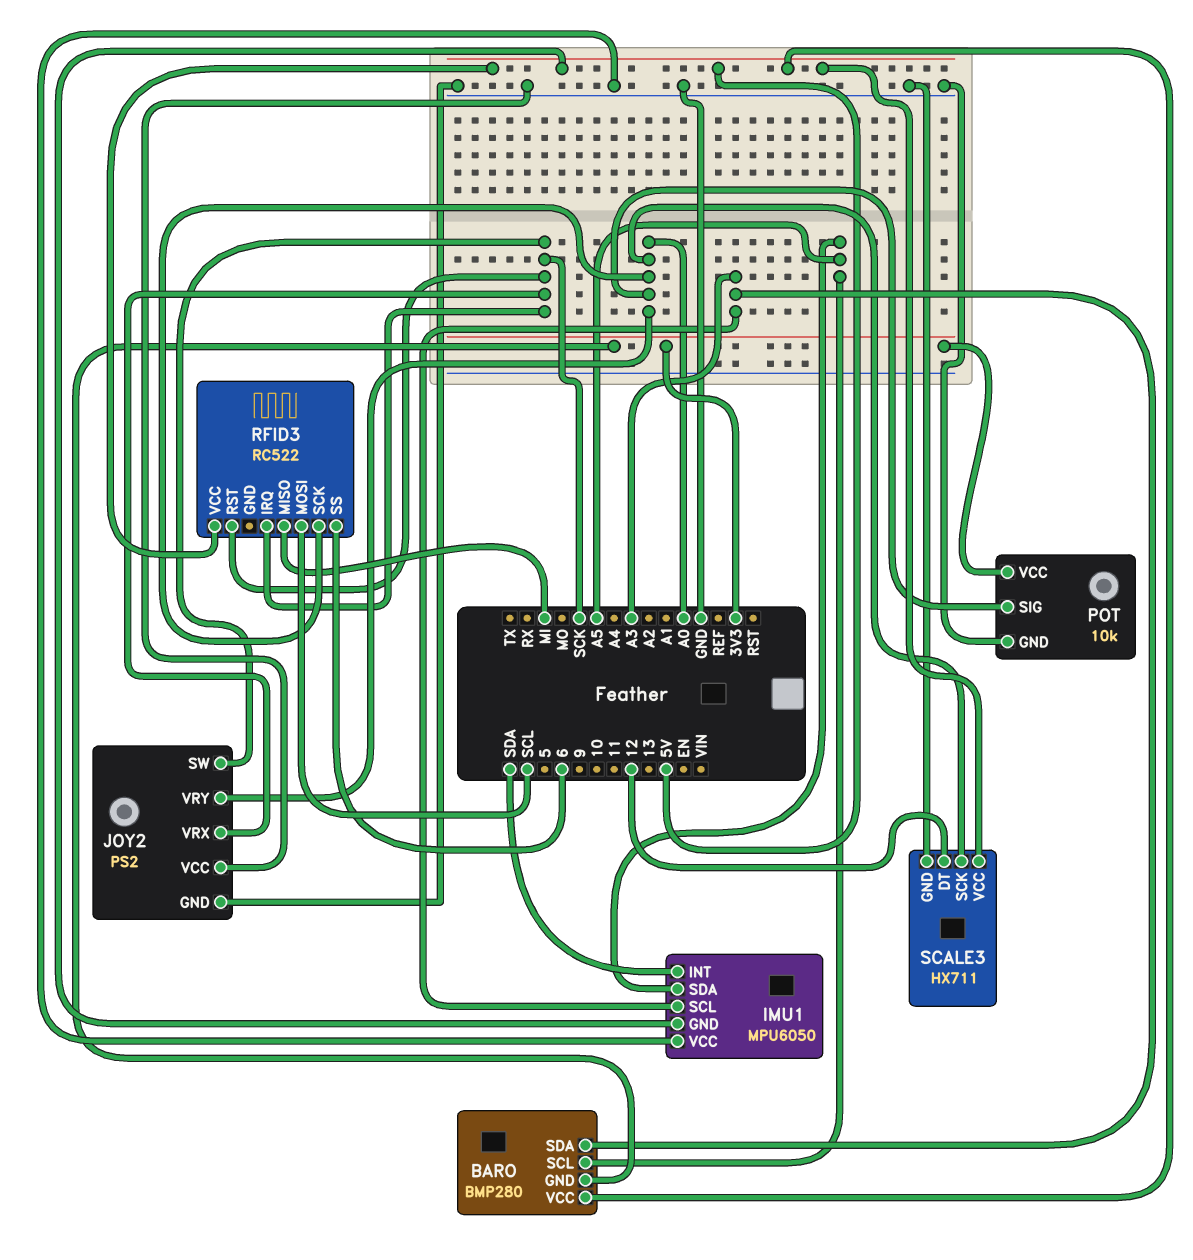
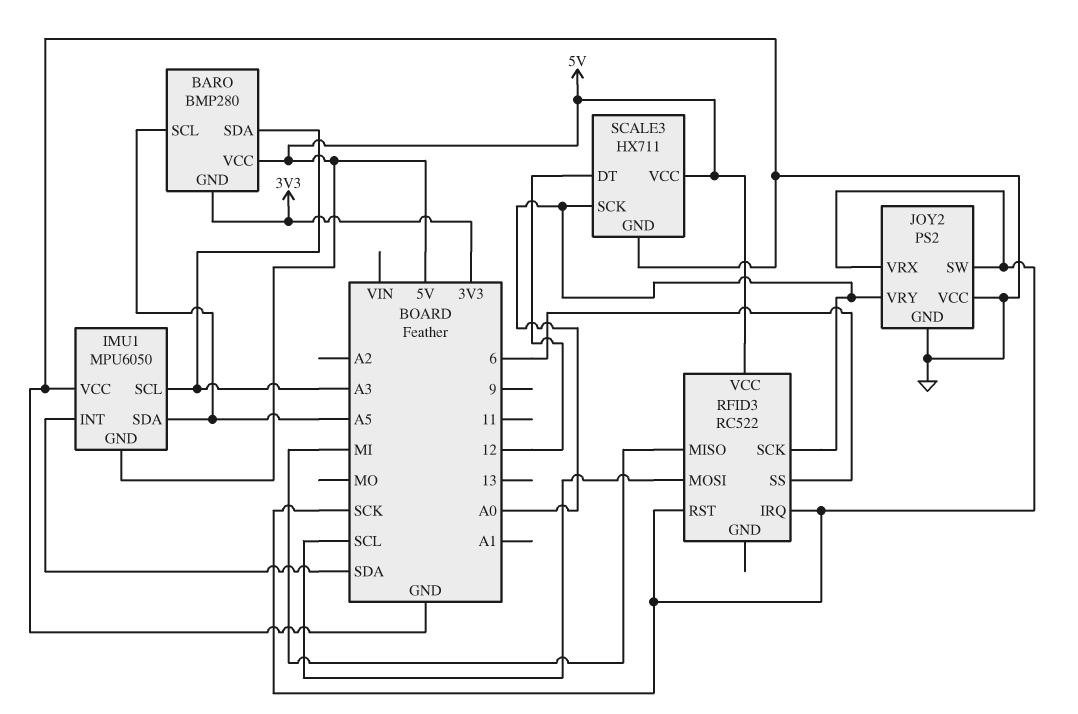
POT: 10k -> none
POT pin GND: GND -> none
POT pin SIG: A0 -> none
POT pin VCC: 3V3 -> none

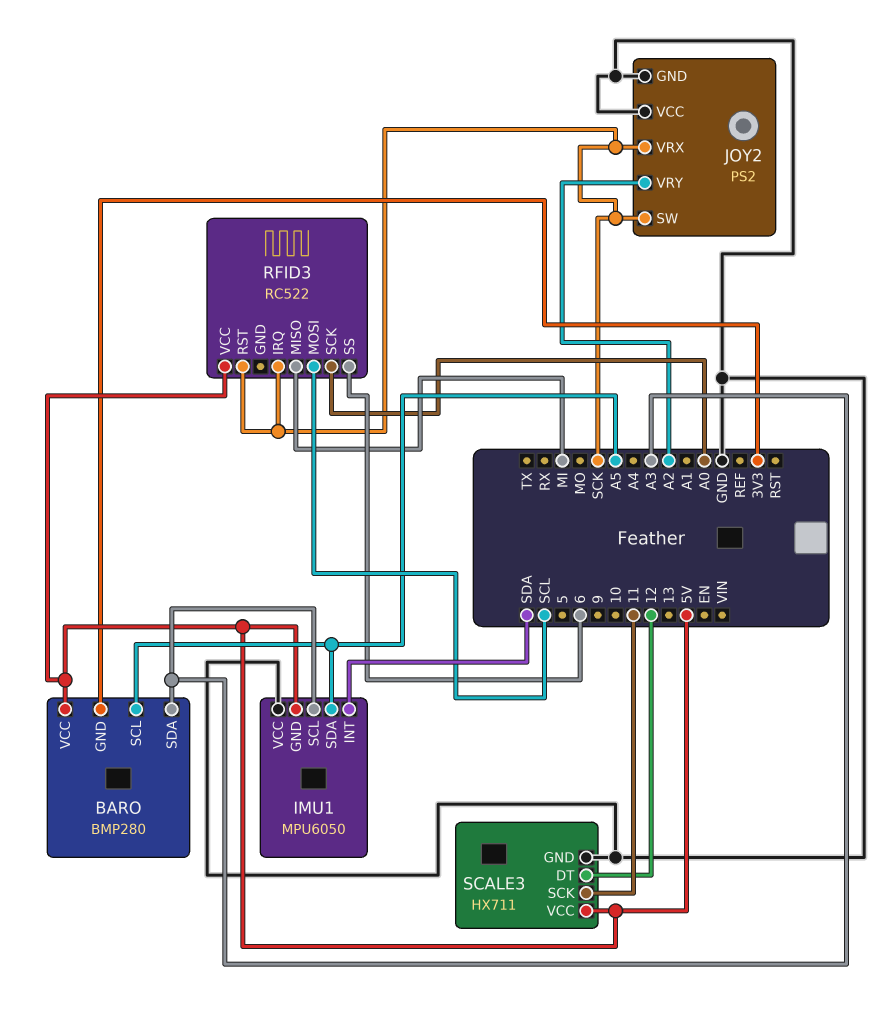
JOY2 pin VRY: A0 -> A2
SCALE3 pin SCK: A0 -> 11

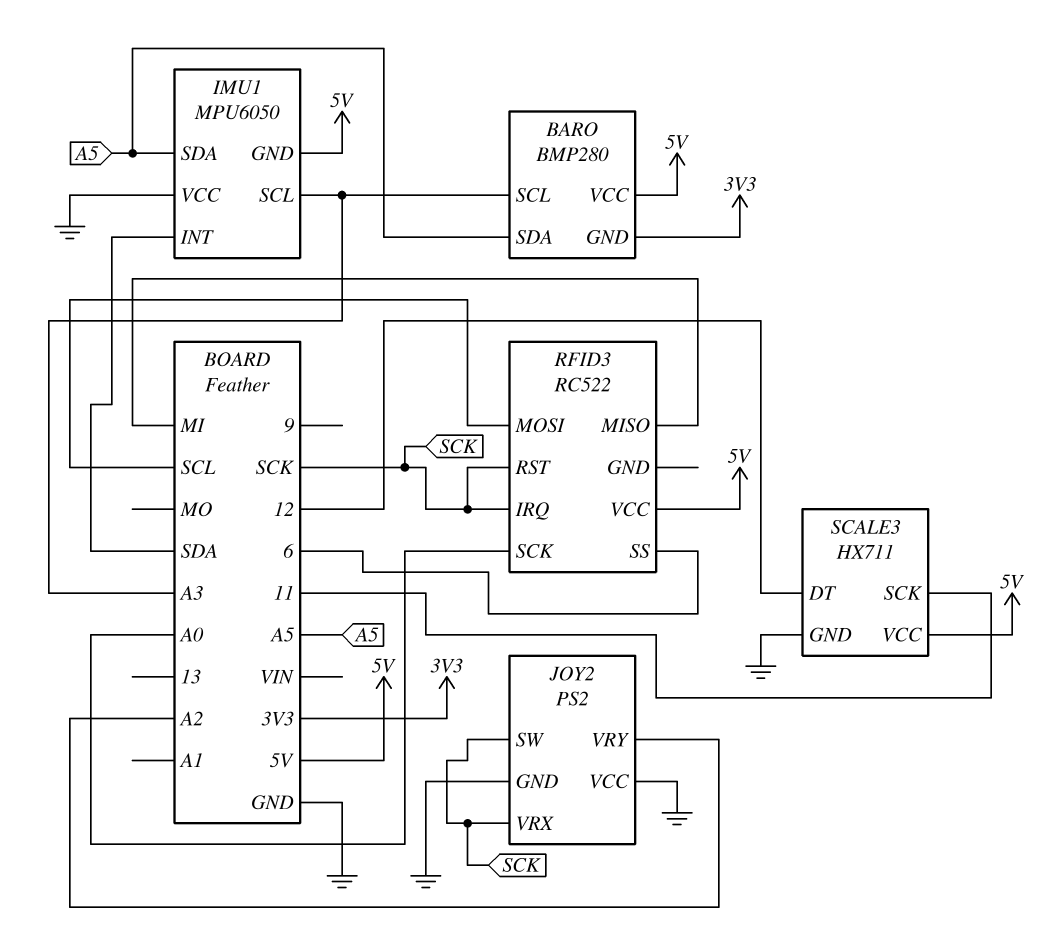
BARO pin SCL: A5 -> A3
BARO pin SDA: A3 -> A5

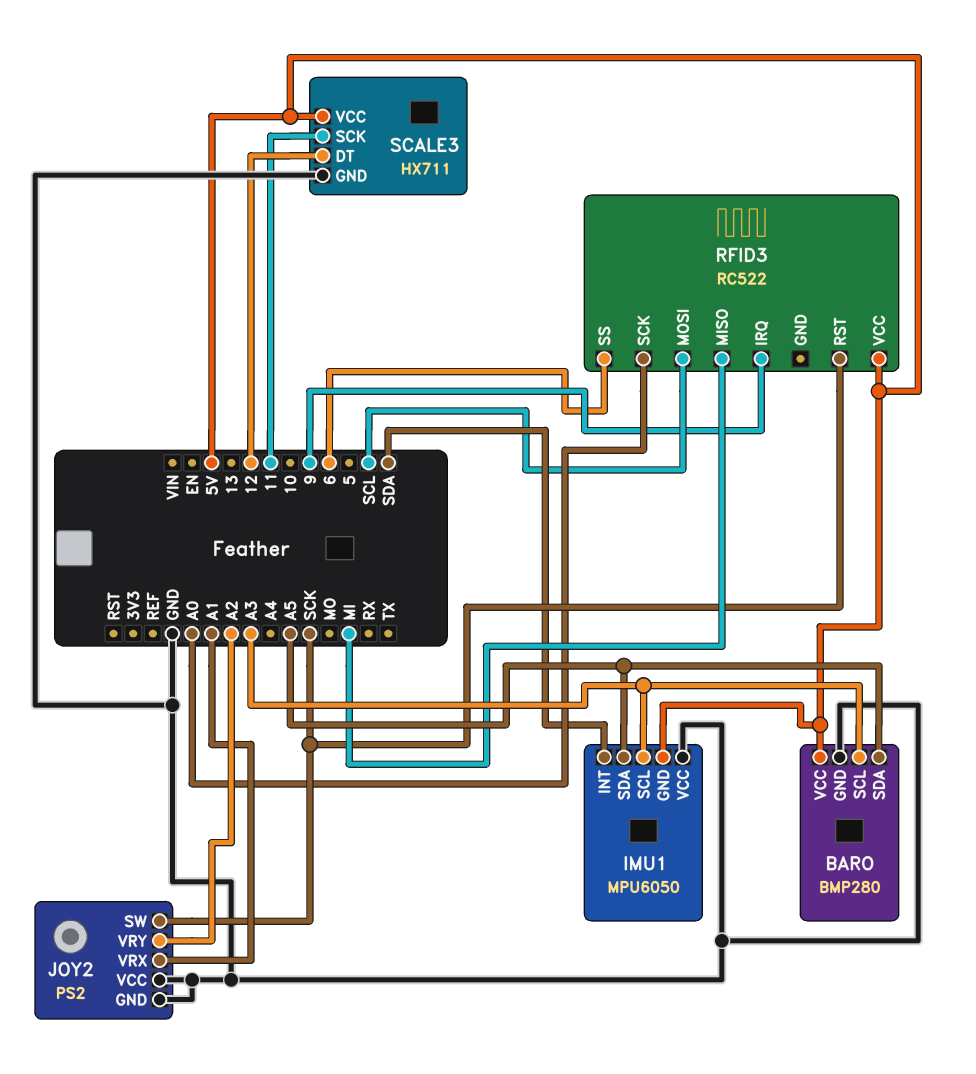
BARO pin GND: 3V3 -> GND
JOY2 pin VRX: SCK -> A1
RFID3 pin IRQ: SCK -> 9

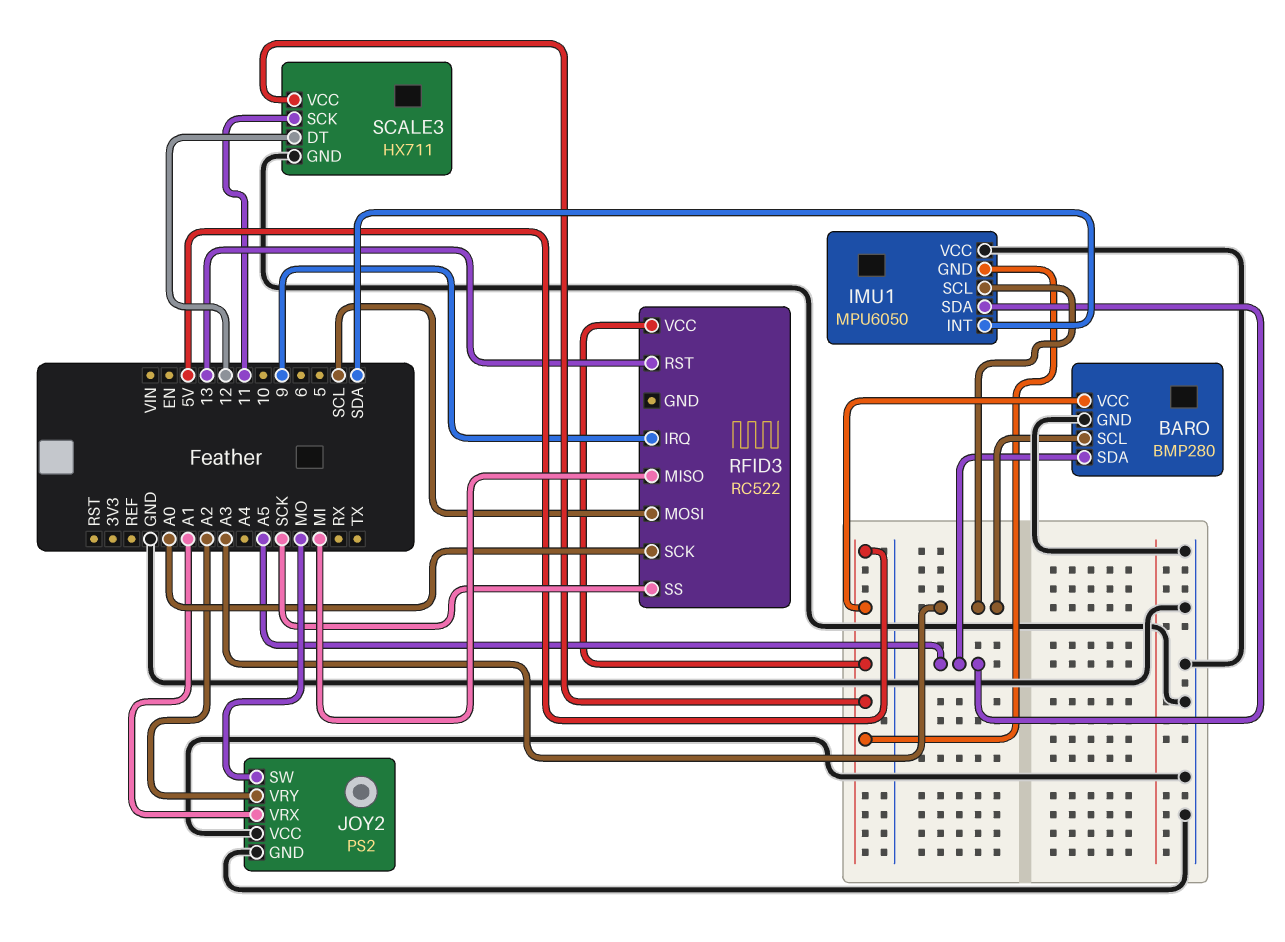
JOY2 pin SW: SCK -> MO
RFID3 pin RST: SCK -> 13
RFID3 pin SS: 6 -> SCK

